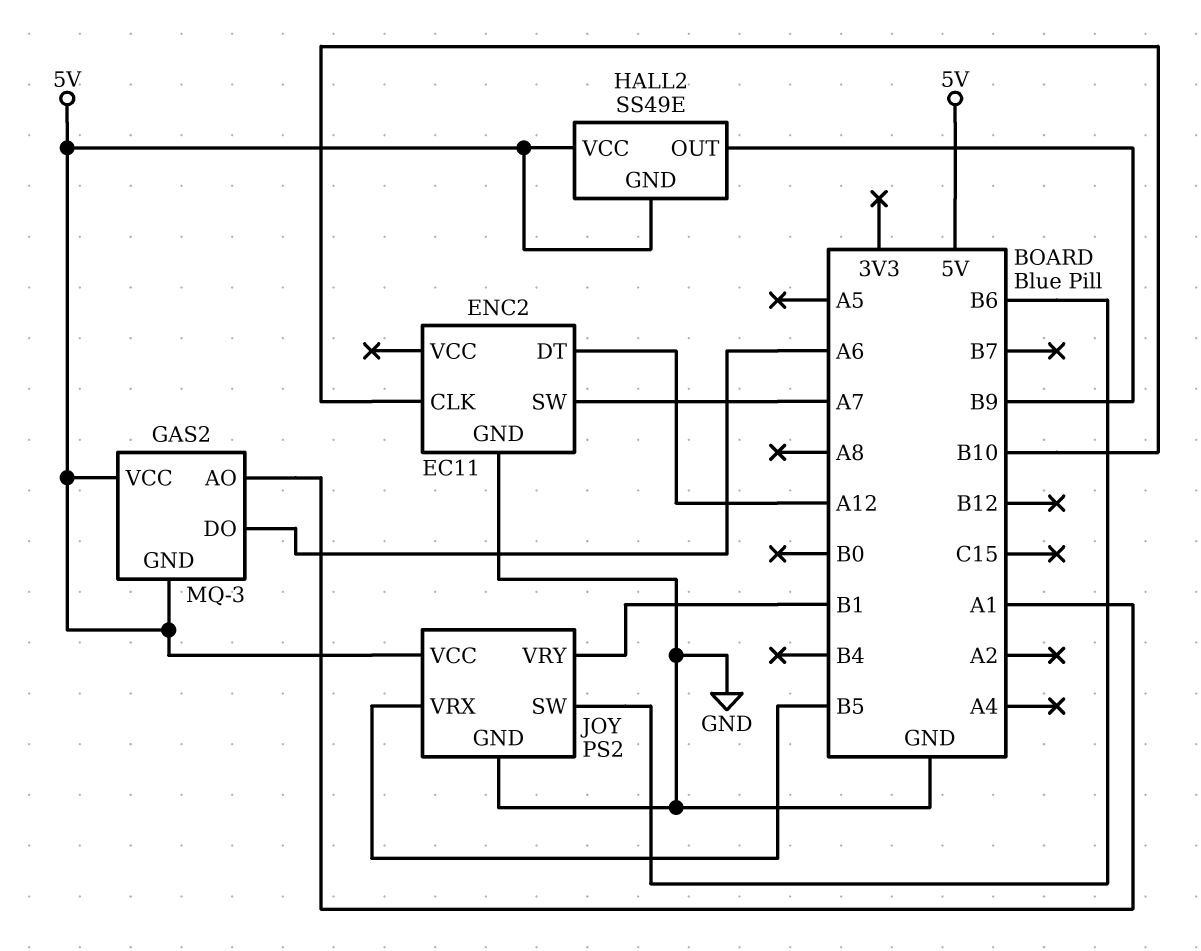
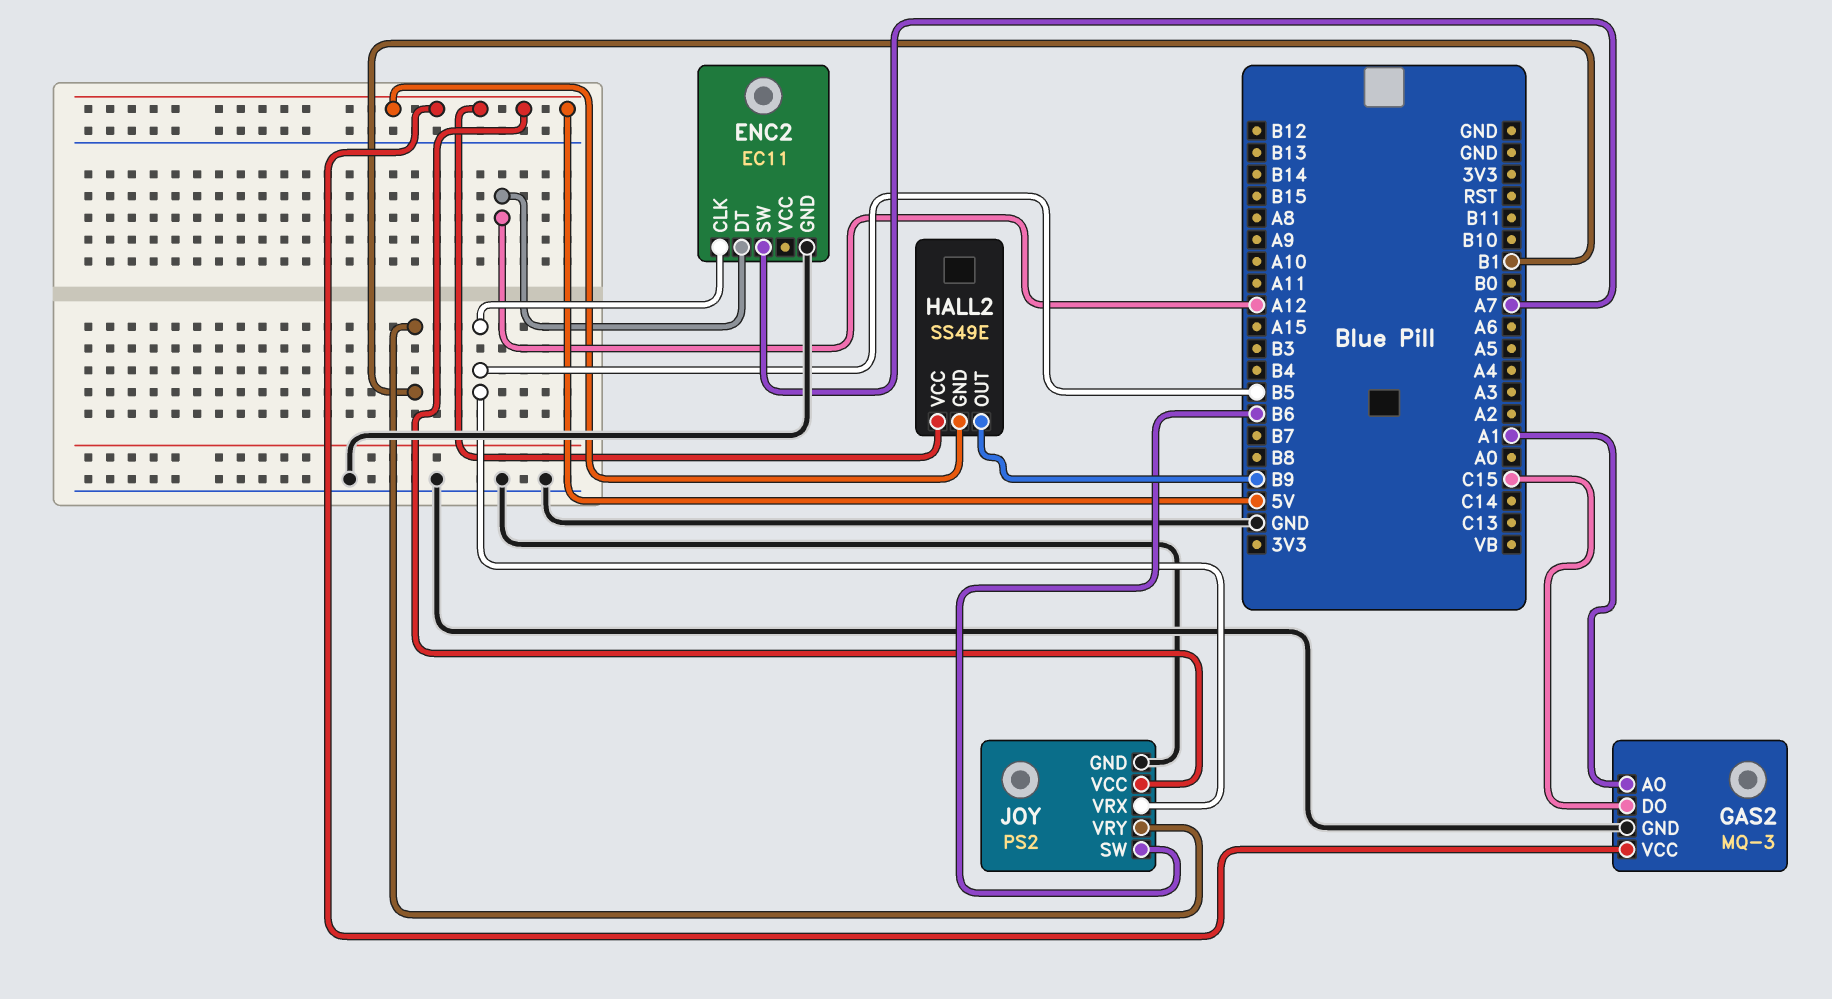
ENC2 pin CLK: B10 -> B5
GAS2 pin DO: A6 -> C15
GAS2 pin GND: 5V -> GND

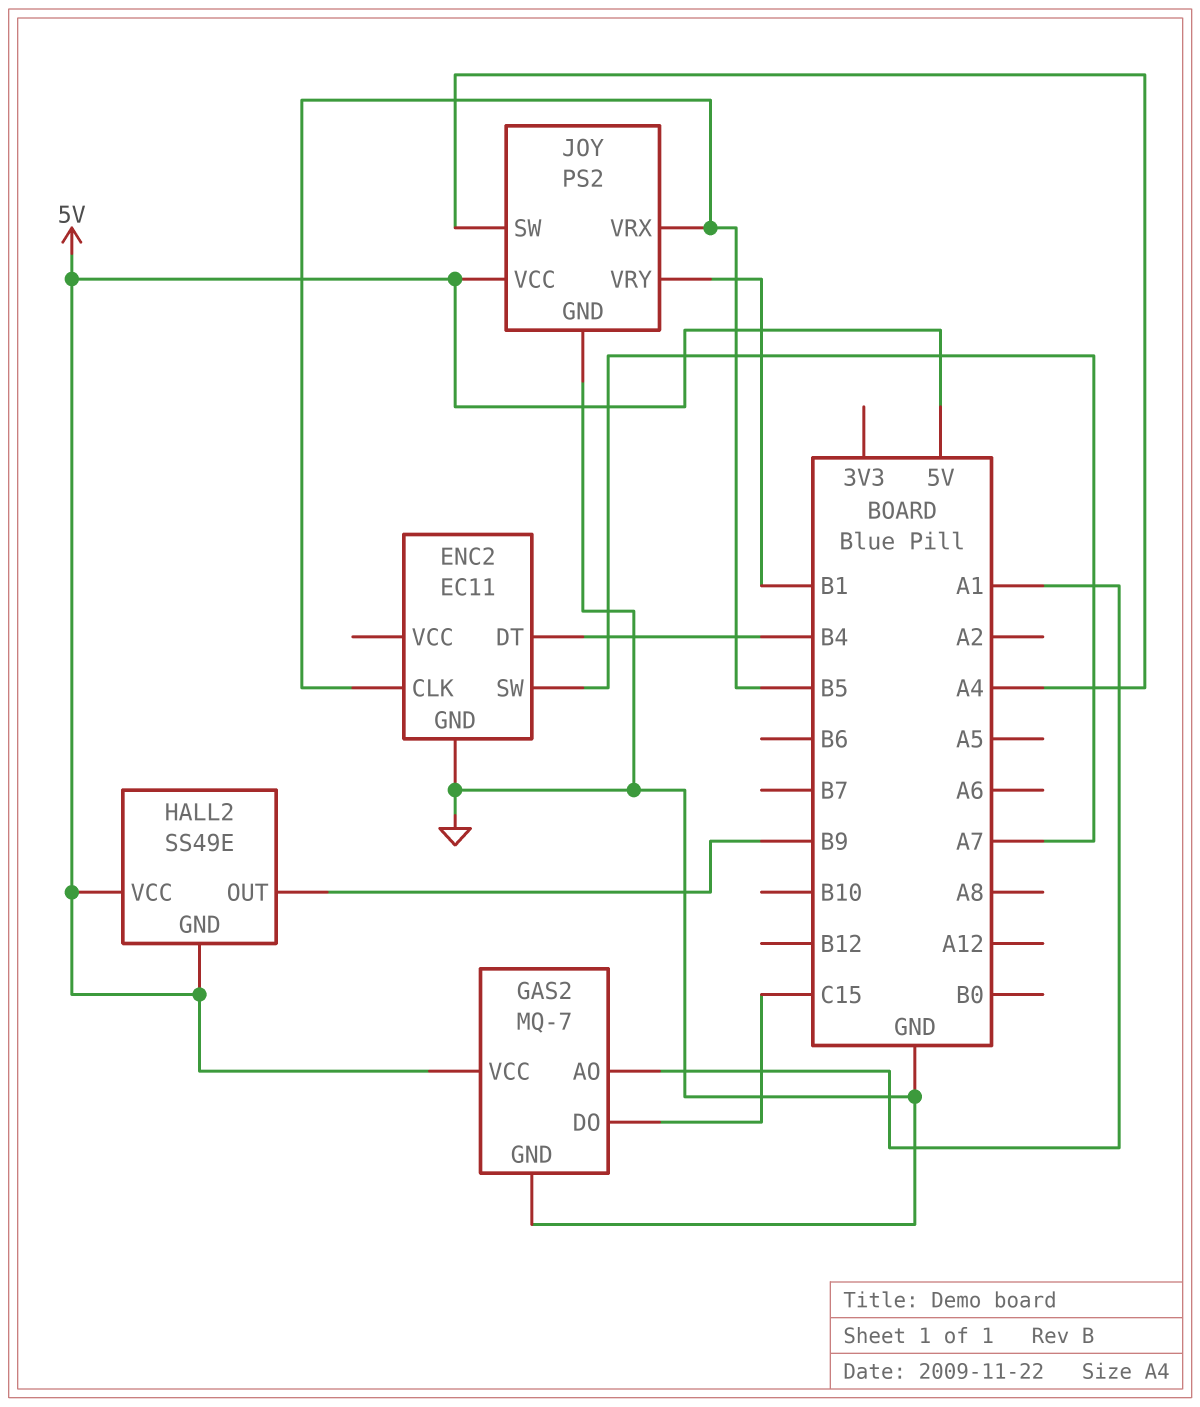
ENC2 pin DT: A12 -> B4
GAS2: MQ-3 -> MQ-7
JOY pin SW: B6 -> A4

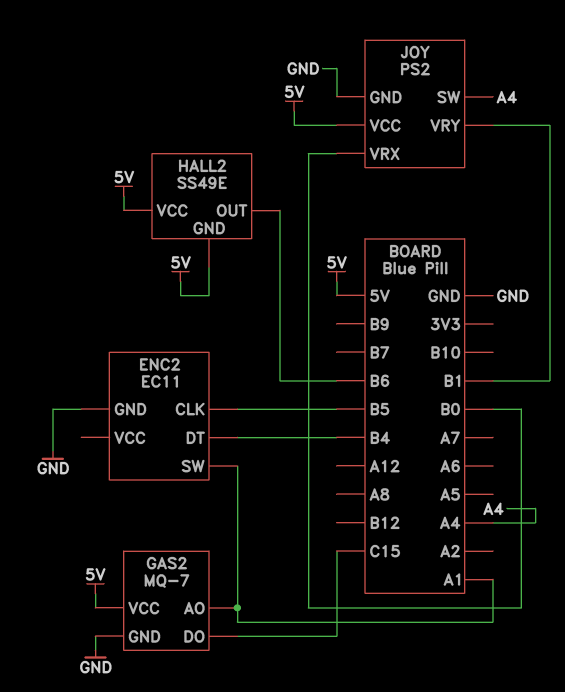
ENC2 pin SW: A7 -> A1
HALL2 pin OUT: B9 -> B6
JOY pin VRX: B5 -> B0

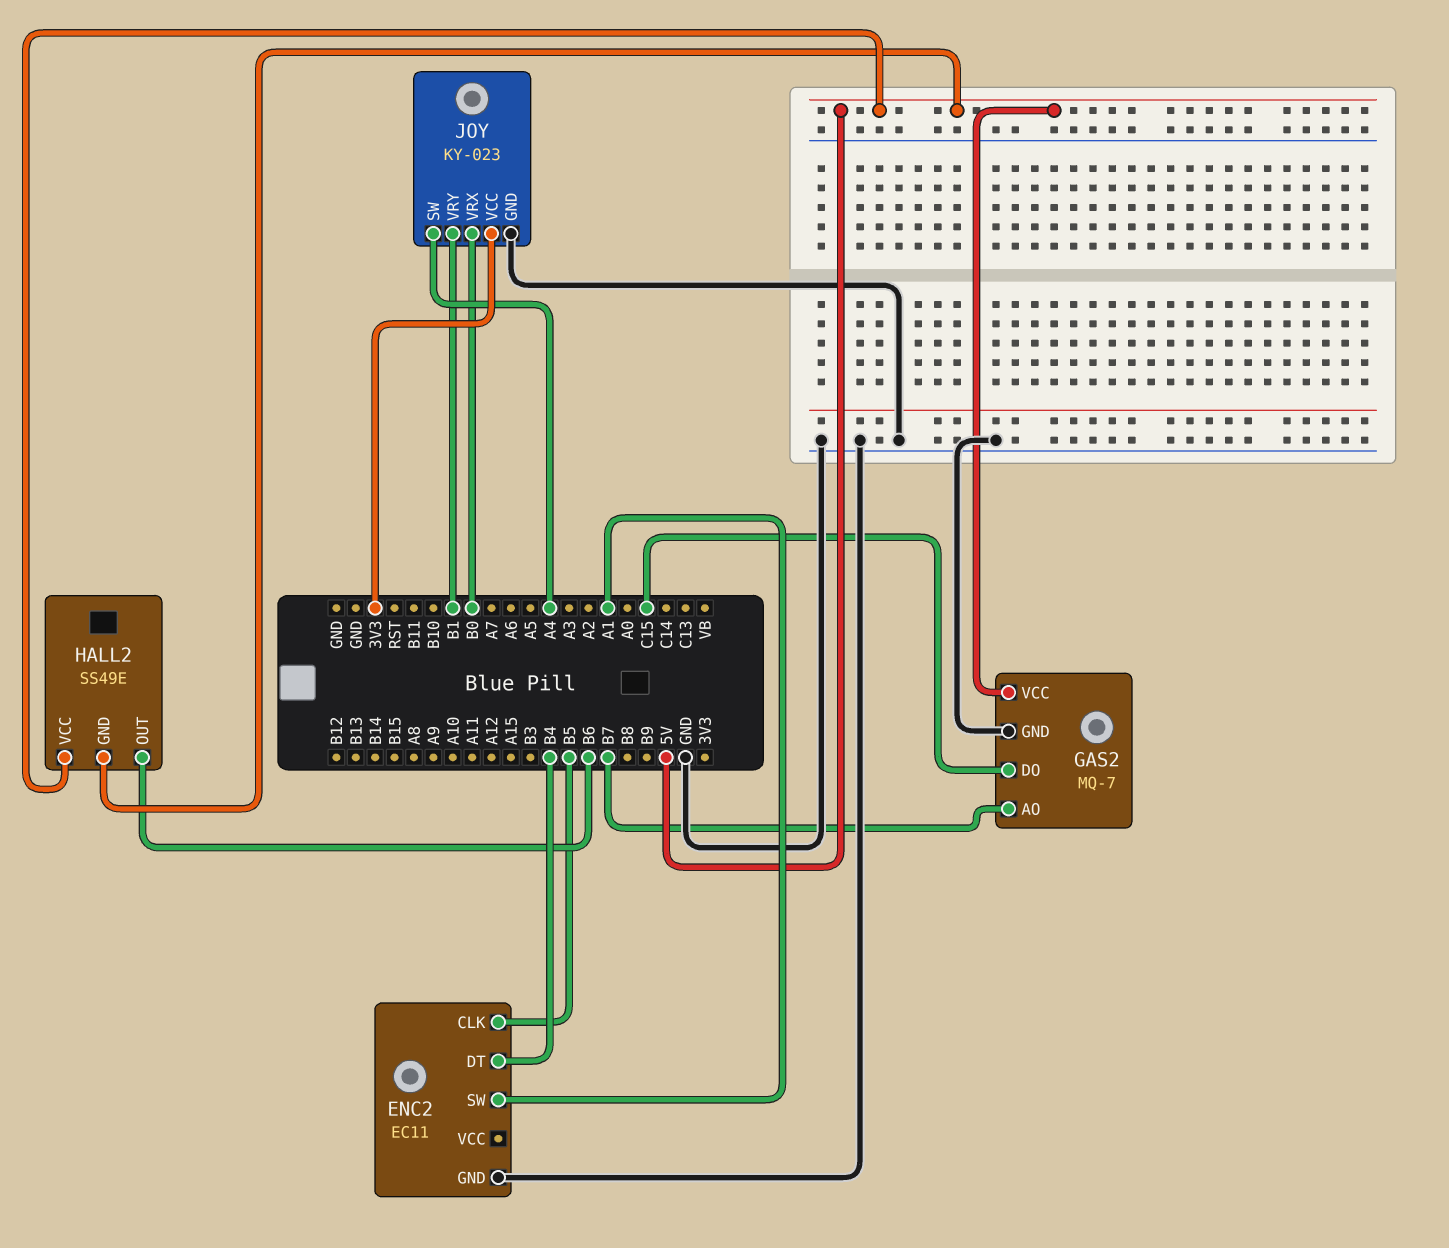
GAS2 pin AO: A1 -> B7
JOY: PS2 -> KY-023
JOY pin VCC: 5V -> 3V3

